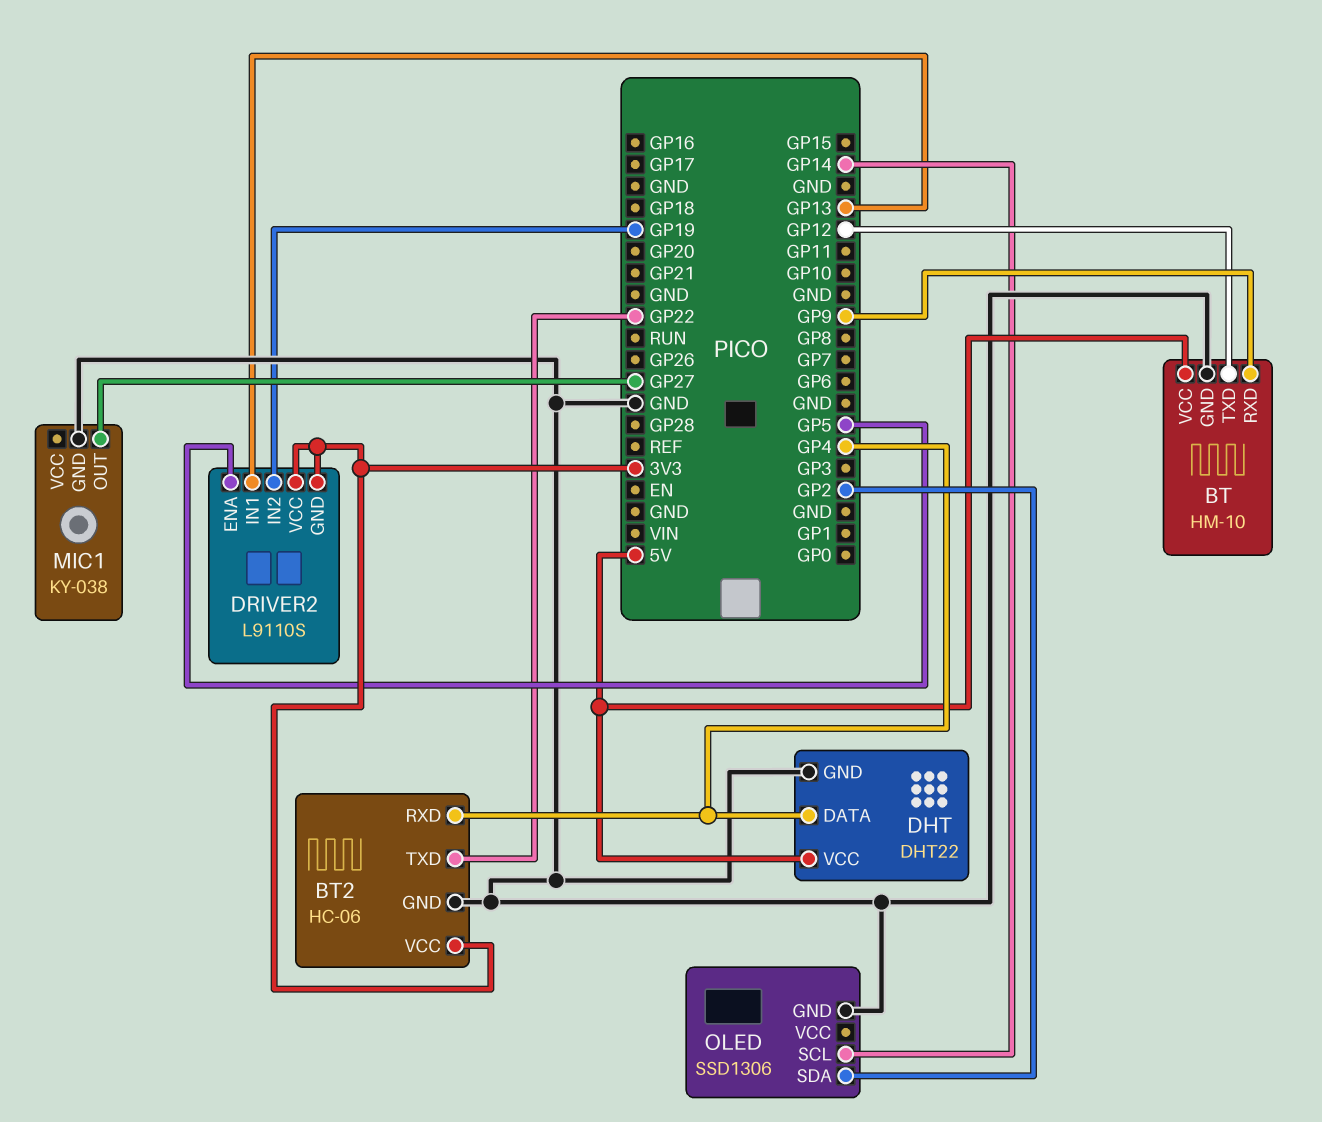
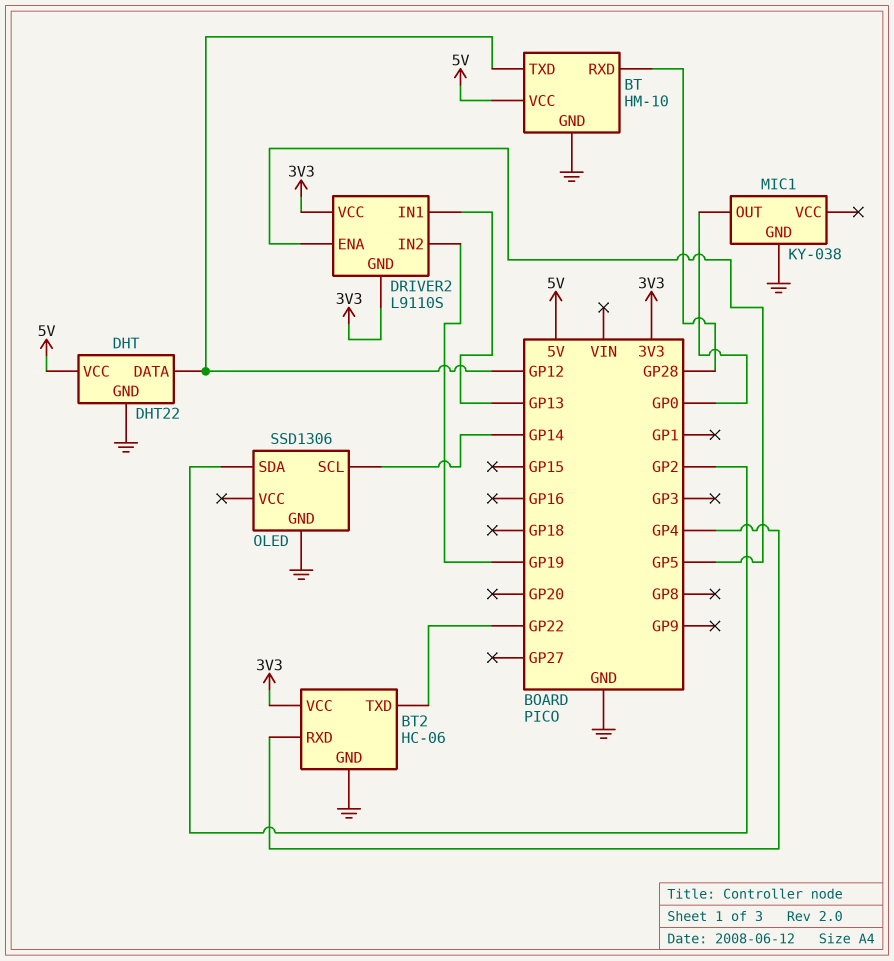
BT pin RXD: GP9 -> GP28
DHT pin DATA: GP4 -> GP12
MIC1 pin OUT: GP27 -> GP0

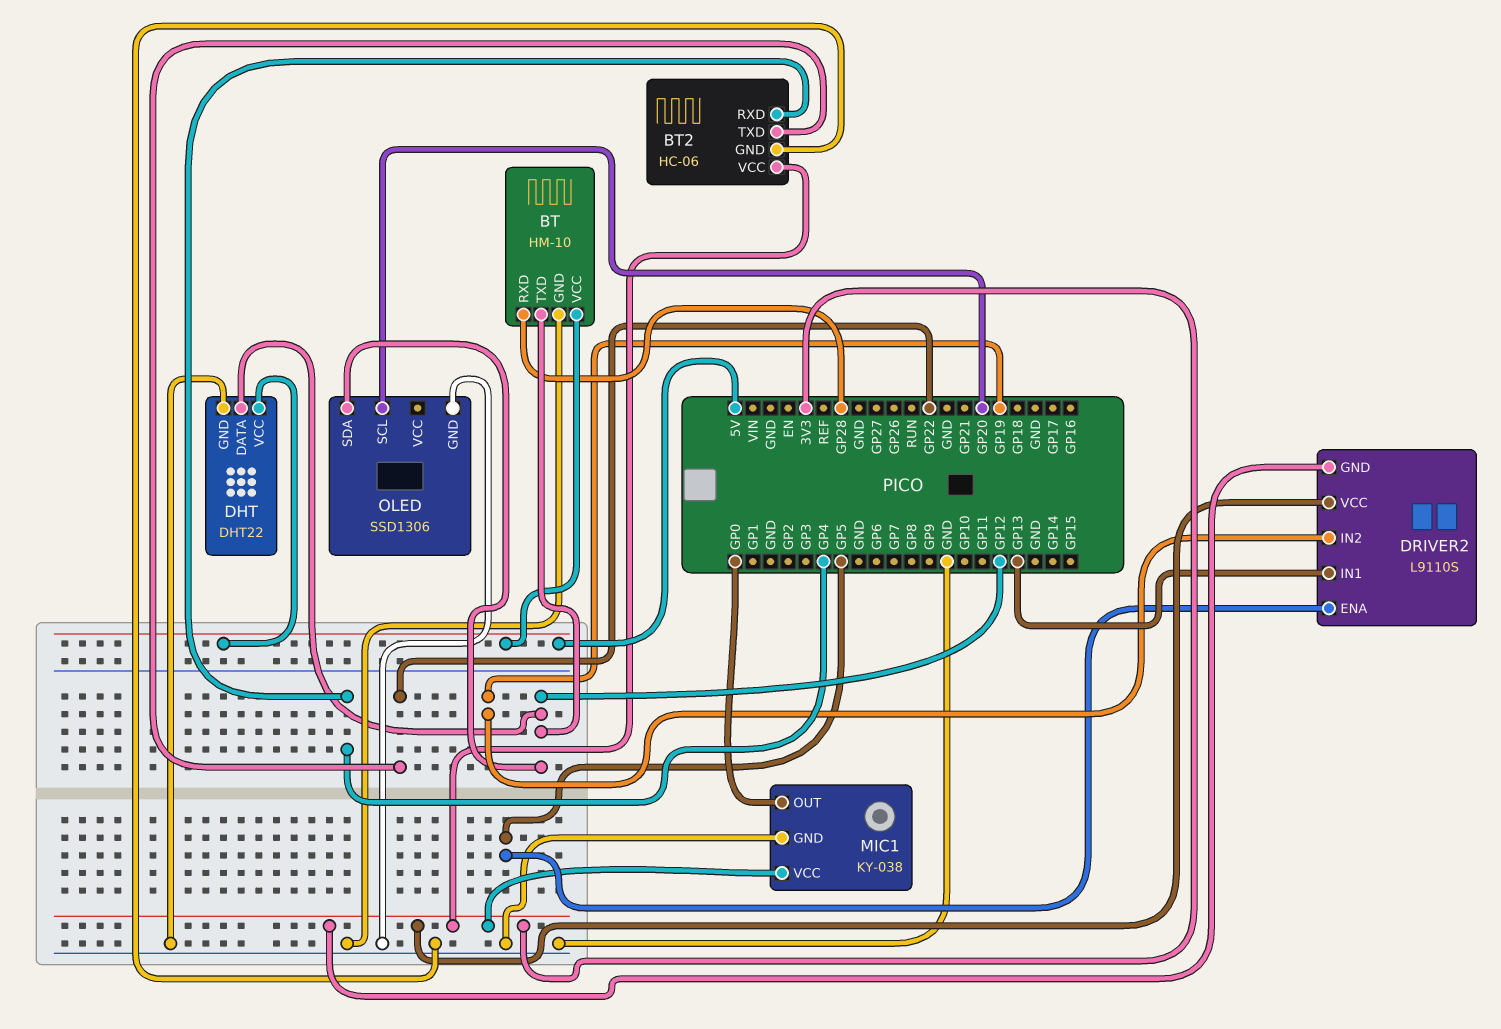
MIC1 pin VCC: none -> 3V3
OLED pin SCL: GP14 -> GP20
OLED pin SDA: GP2 -> GP12

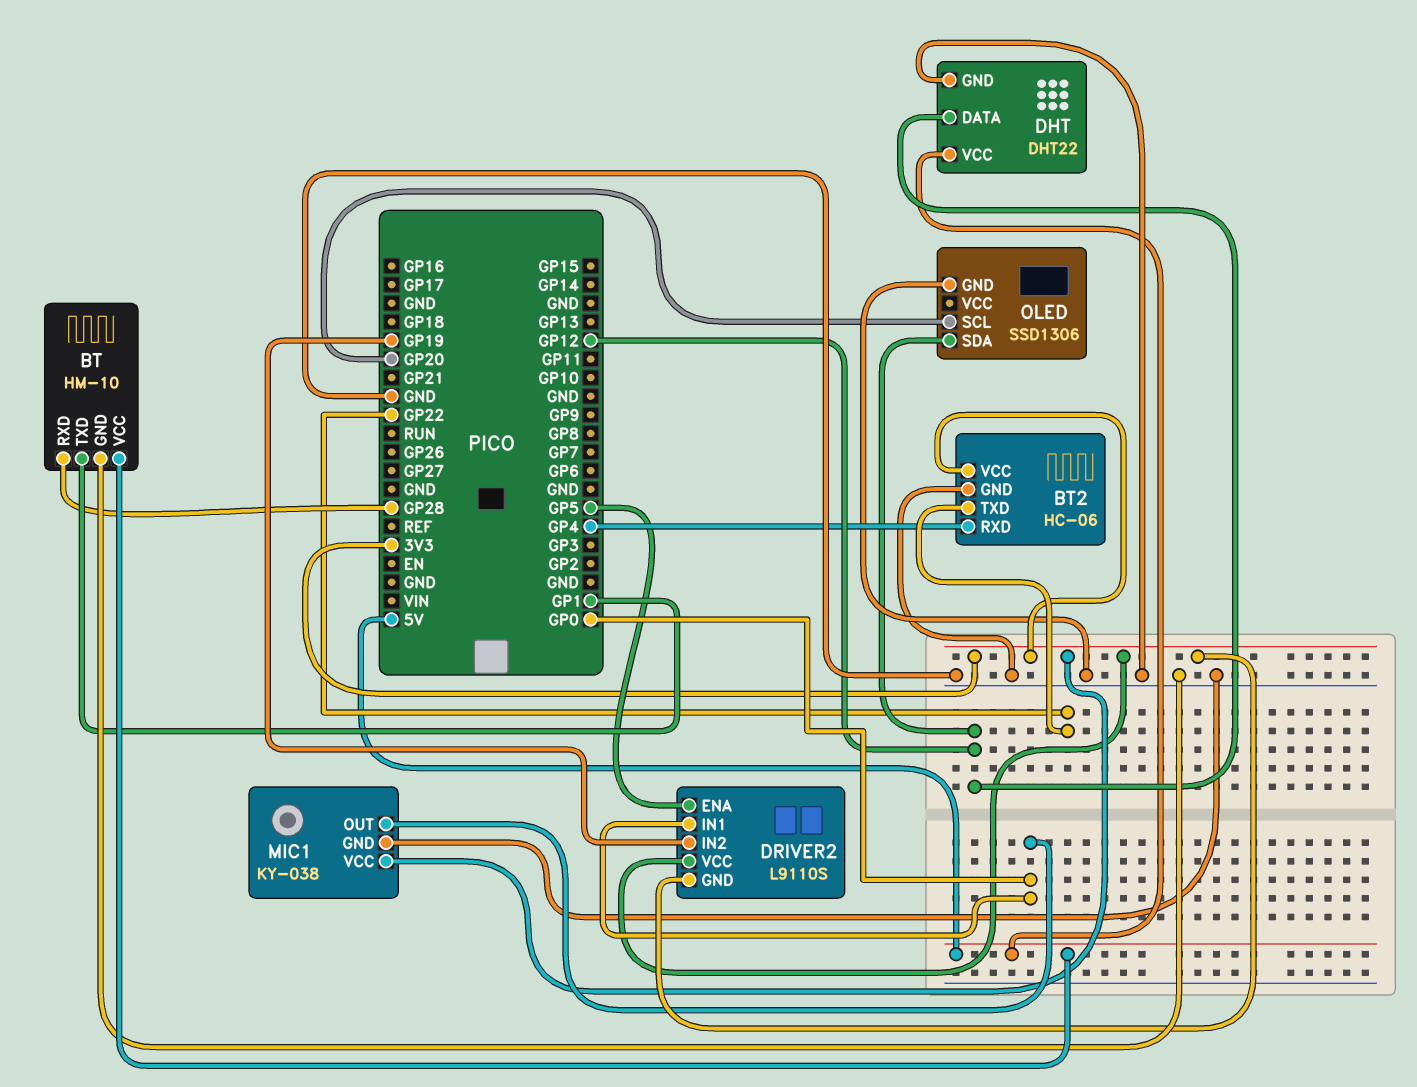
BT pin TXD: GP12 -> GP1
DRIVER2 pin IN1: GP13 -> GP0

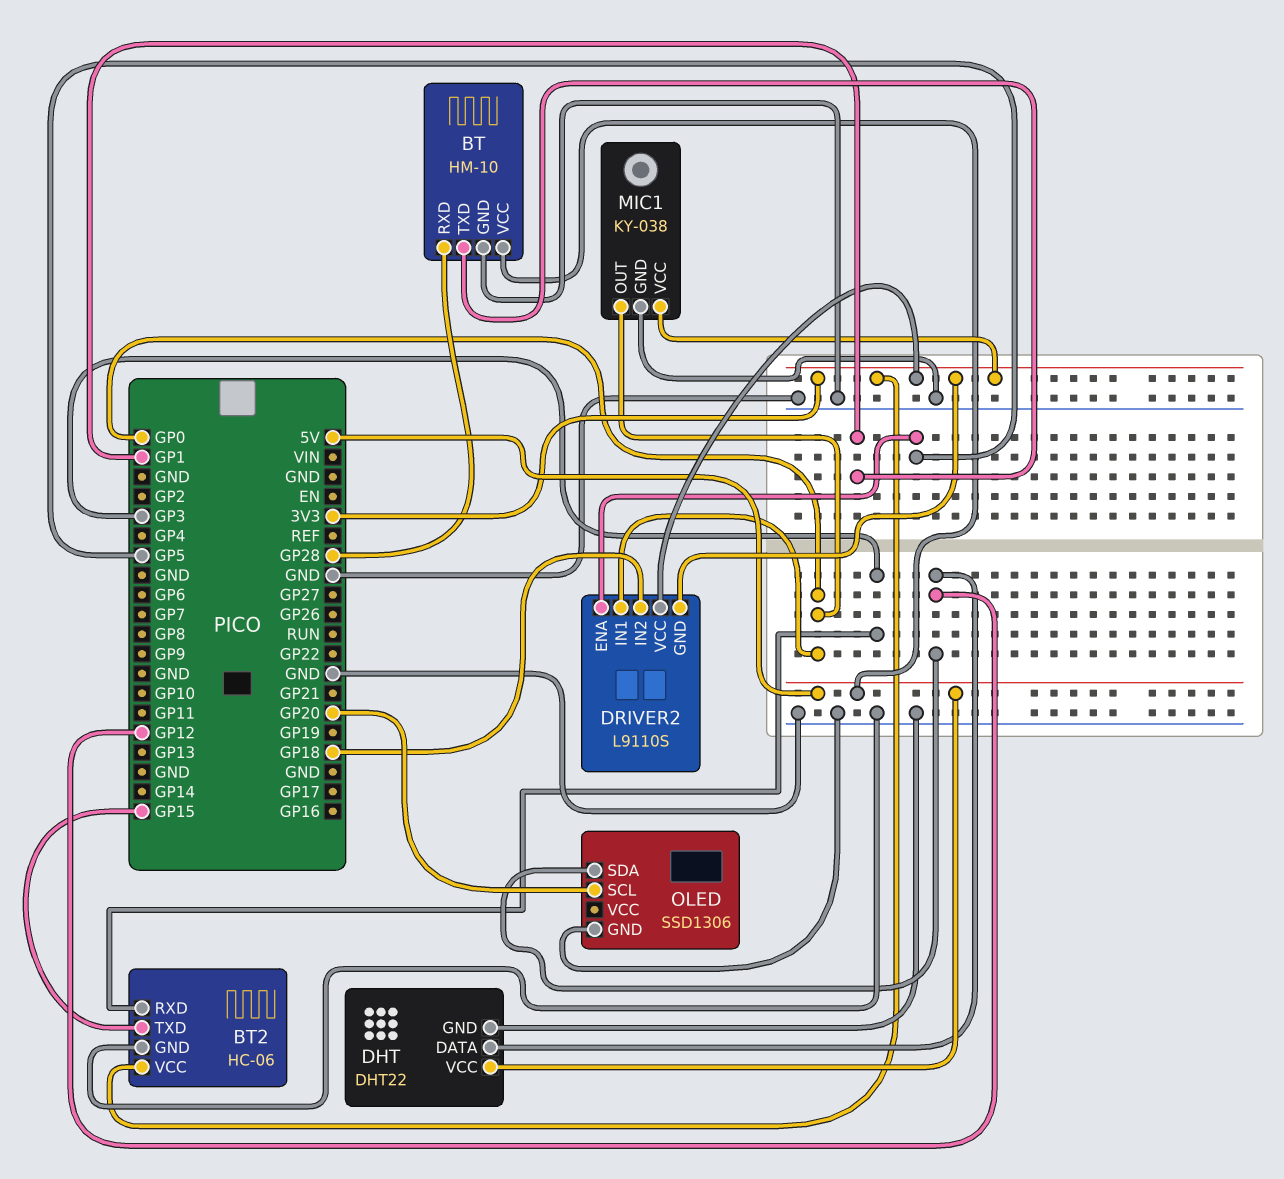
BT2 pin RXD: GP4 -> GP3
BT2 pin TXD: GP22 -> GP15
DRIVER2 pin IN2: GP19 -> GP18

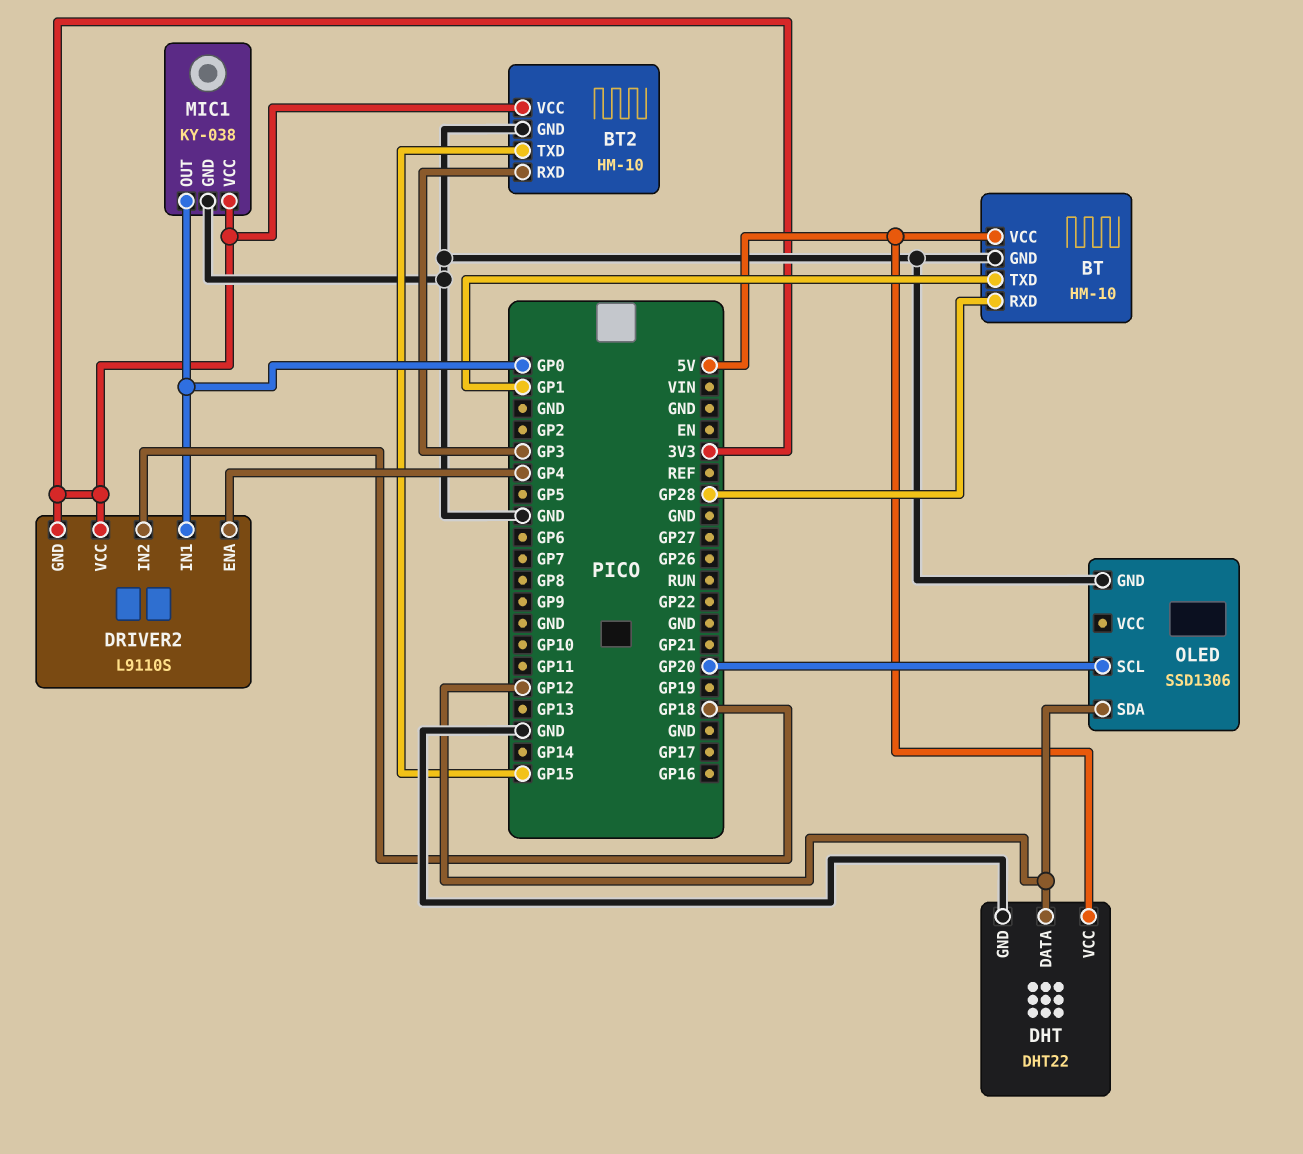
BT2: HC-06 -> HM-10
DRIVER2 pin ENA: GP5 -> GP4

